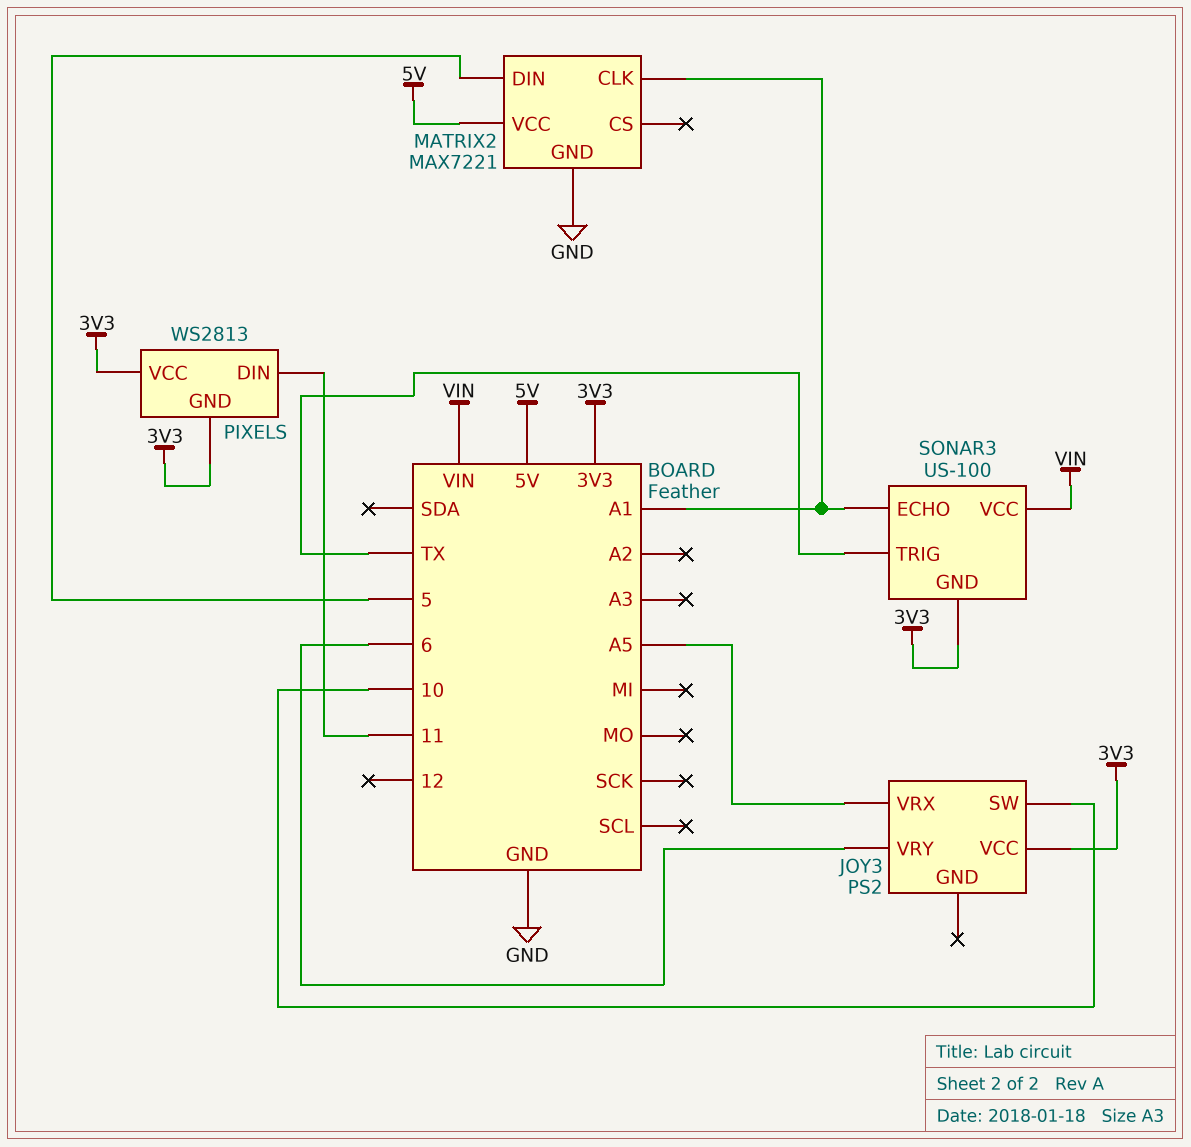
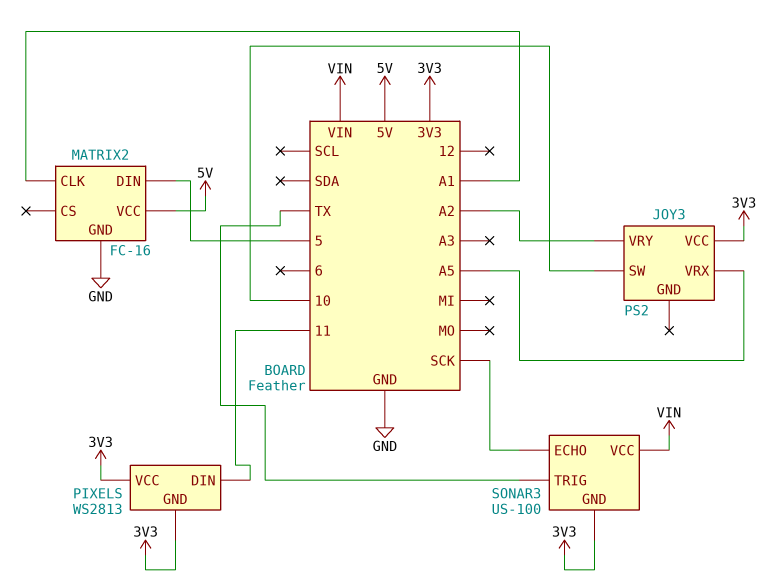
JOY3 pin VRY: 6 -> A2
MATRIX2: MAX7221 -> FC-16
SONAR3 pin ECHO: A1 -> SCK

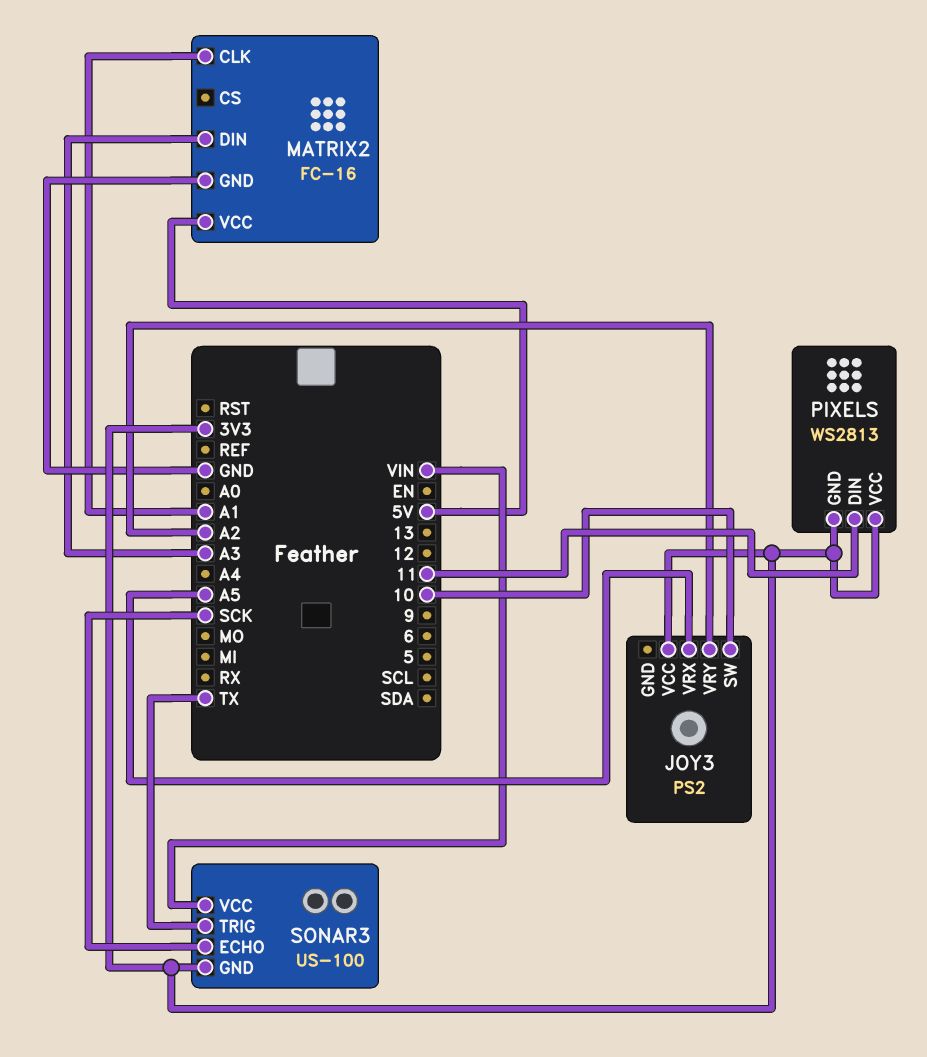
MATRIX2 pin DIN: 5 -> A3

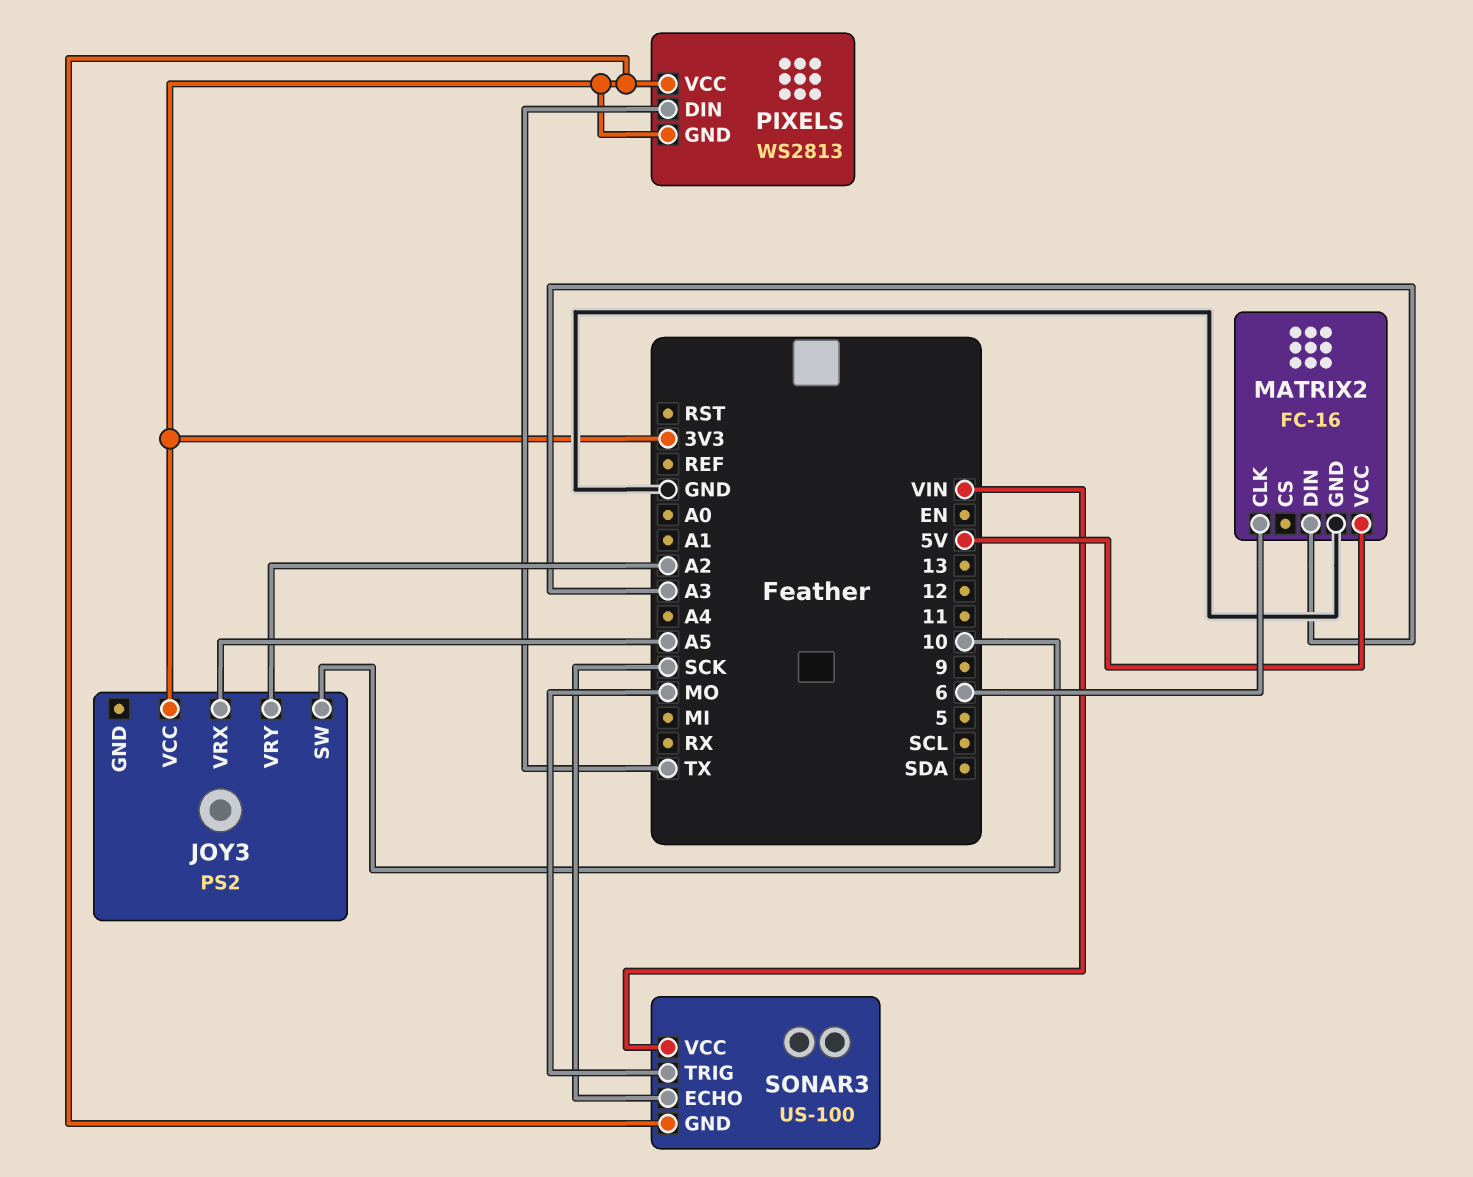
MATRIX2 pin CLK: A1 -> 6
PIXELS pin DIN: 11 -> TX
SONAR3 pin TRIG: TX -> MO

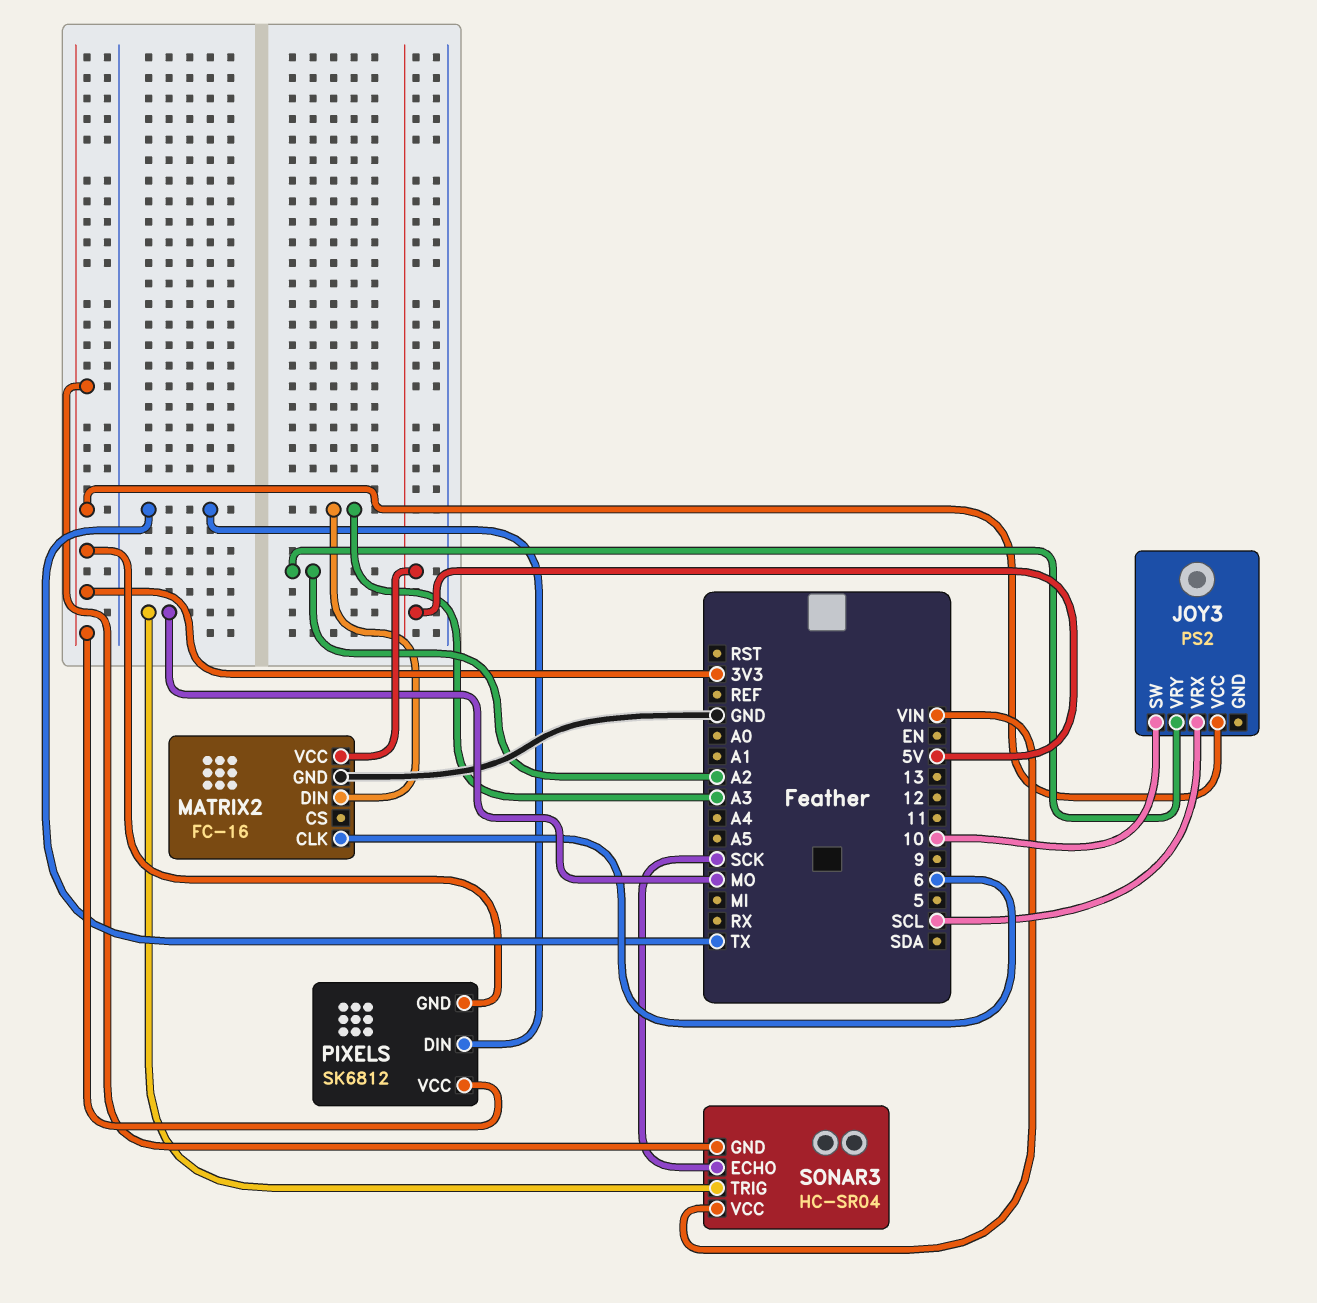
JOY3 pin VRX: A5 -> SCL
PIXELS: WS2813 -> SK6812
SONAR3: US-100 -> HC-SR04

